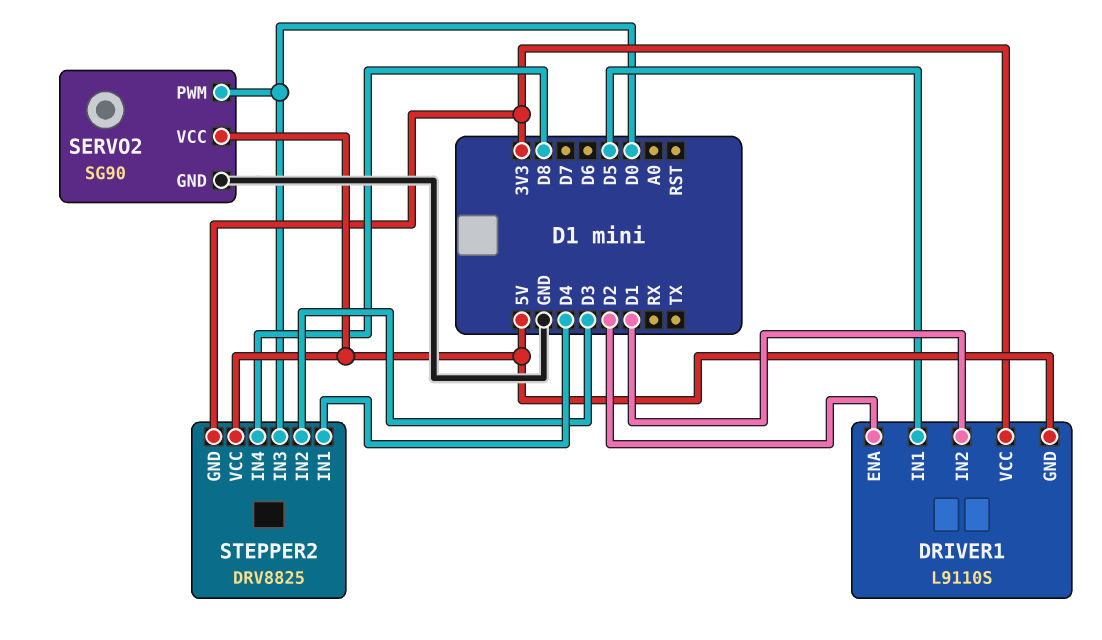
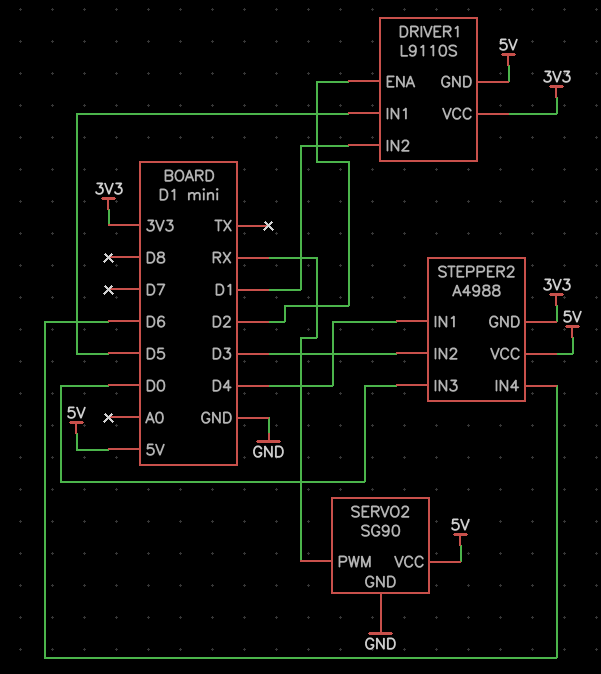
SERVO2 pin PWM: D0 -> RX
STEPPER2: DRV8825 -> A4988
STEPPER2 pin IN4: D8 -> D6

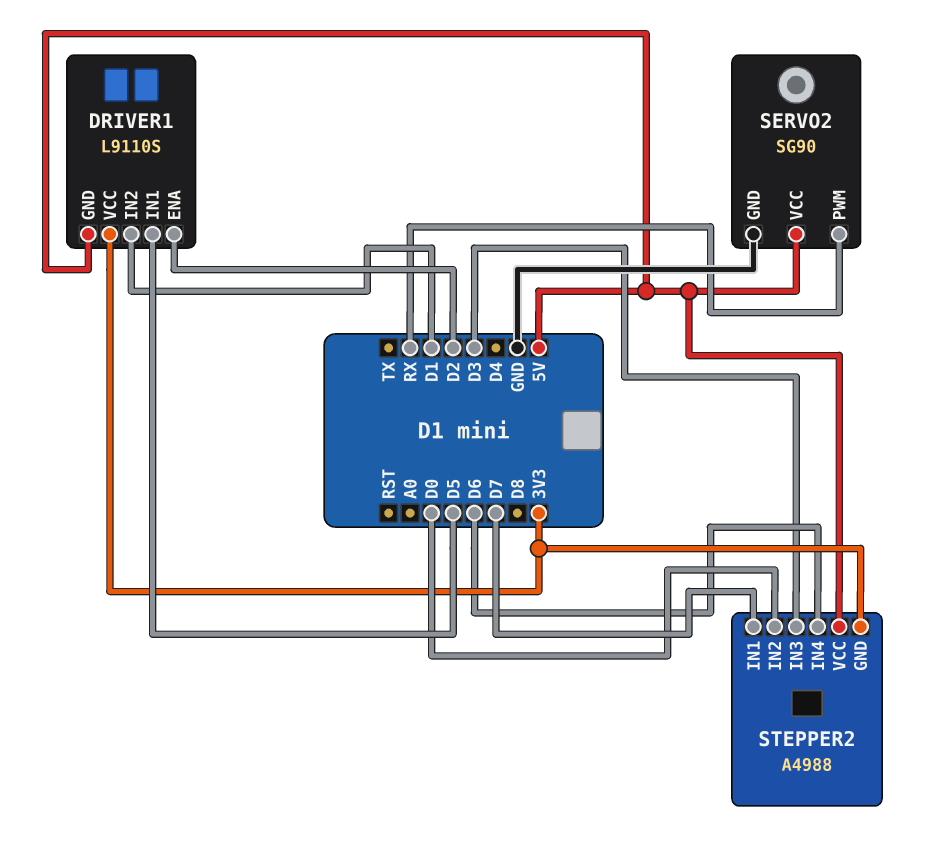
STEPPER2 pin IN1: D4 -> D7
STEPPER2 pin IN2: D3 -> D0
STEPPER2 pin IN3: D0 -> D3

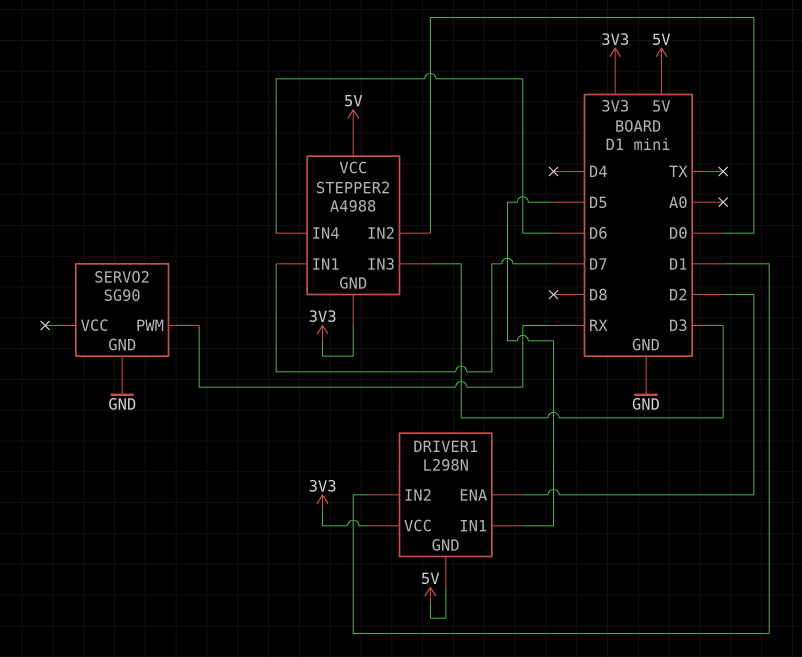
DRIVER1: L9110S -> L298N
SERVO2 pin VCC: 5V -> none

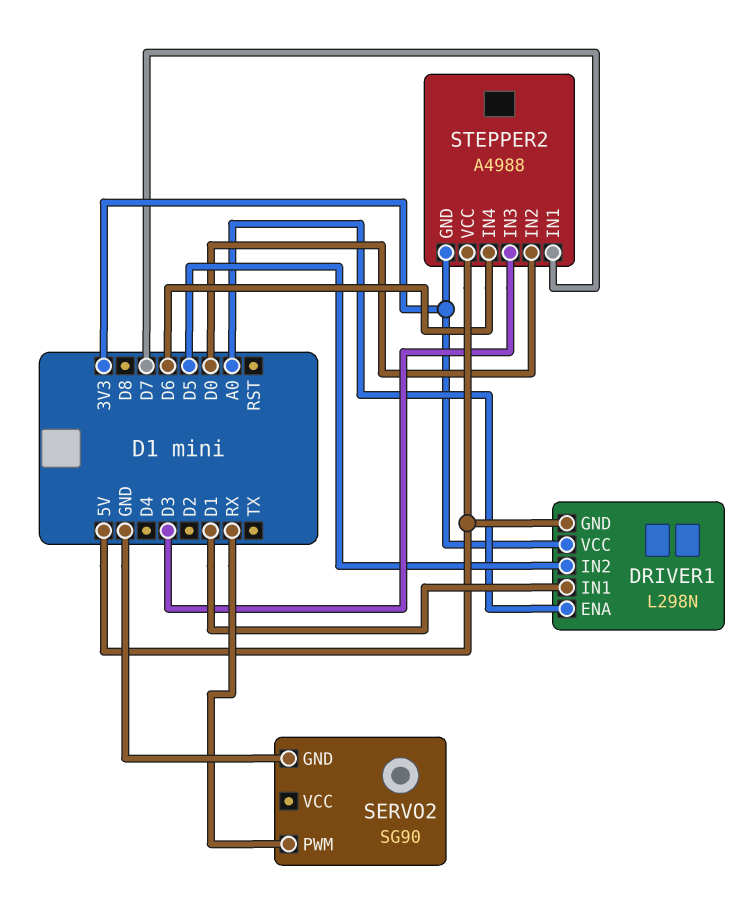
DRIVER1 pin ENA: D2 -> A0
DRIVER1 pin IN1: D5 -> D1
DRIVER1 pin IN2: D1 -> D5

